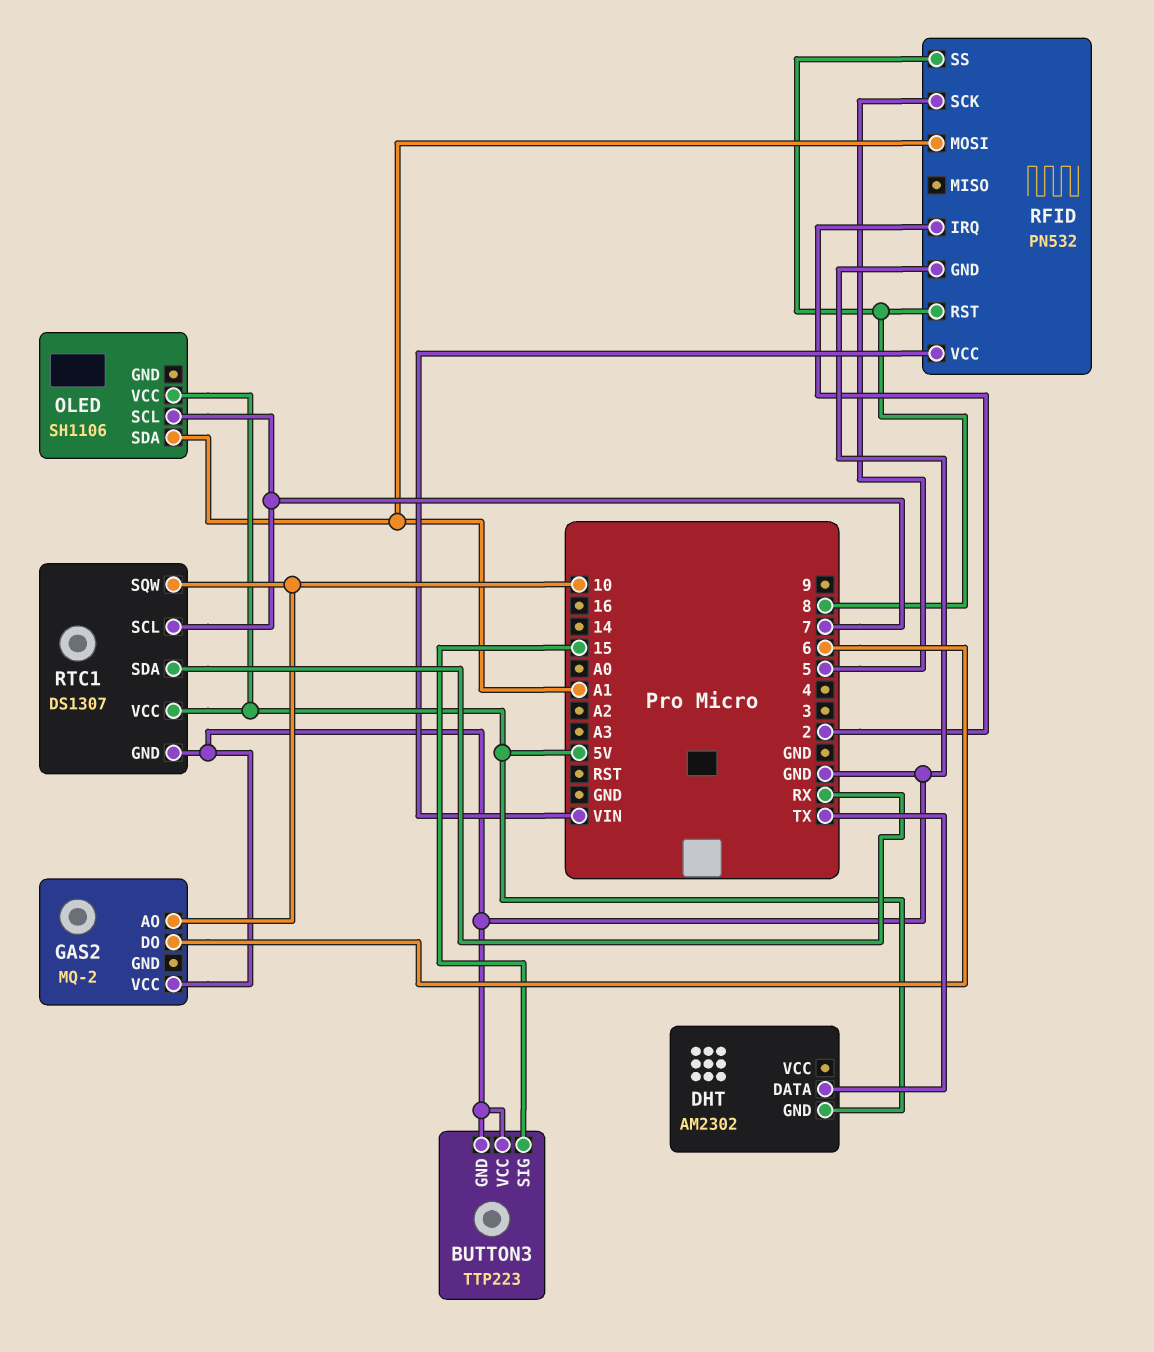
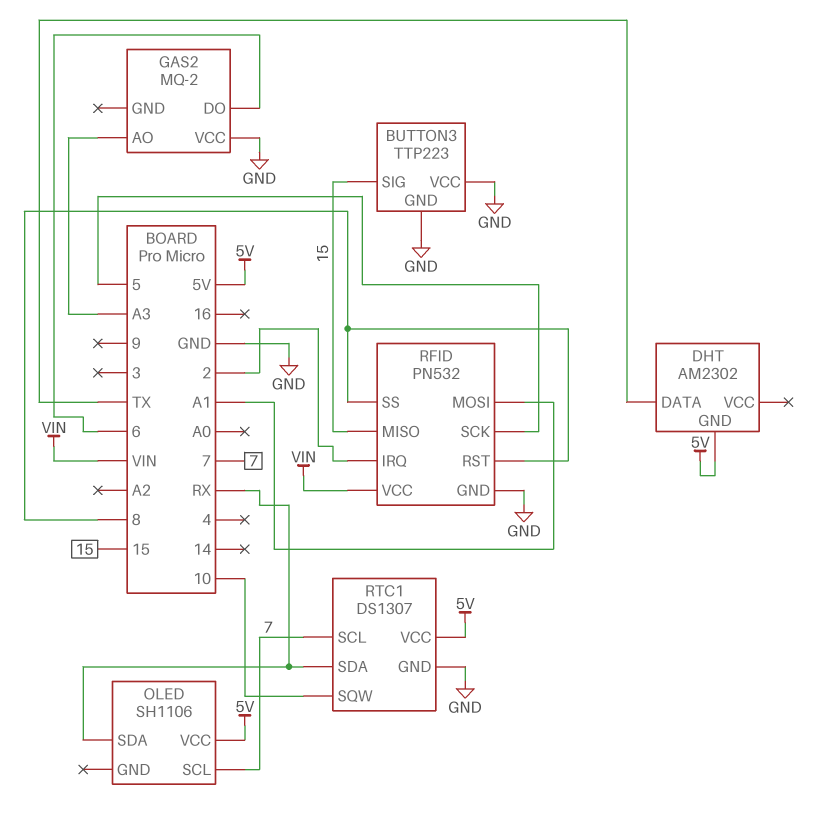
GAS2 pin AO: 10 -> A3
OLED pin SDA: A1 -> RX
RFID pin MISO: none -> 15

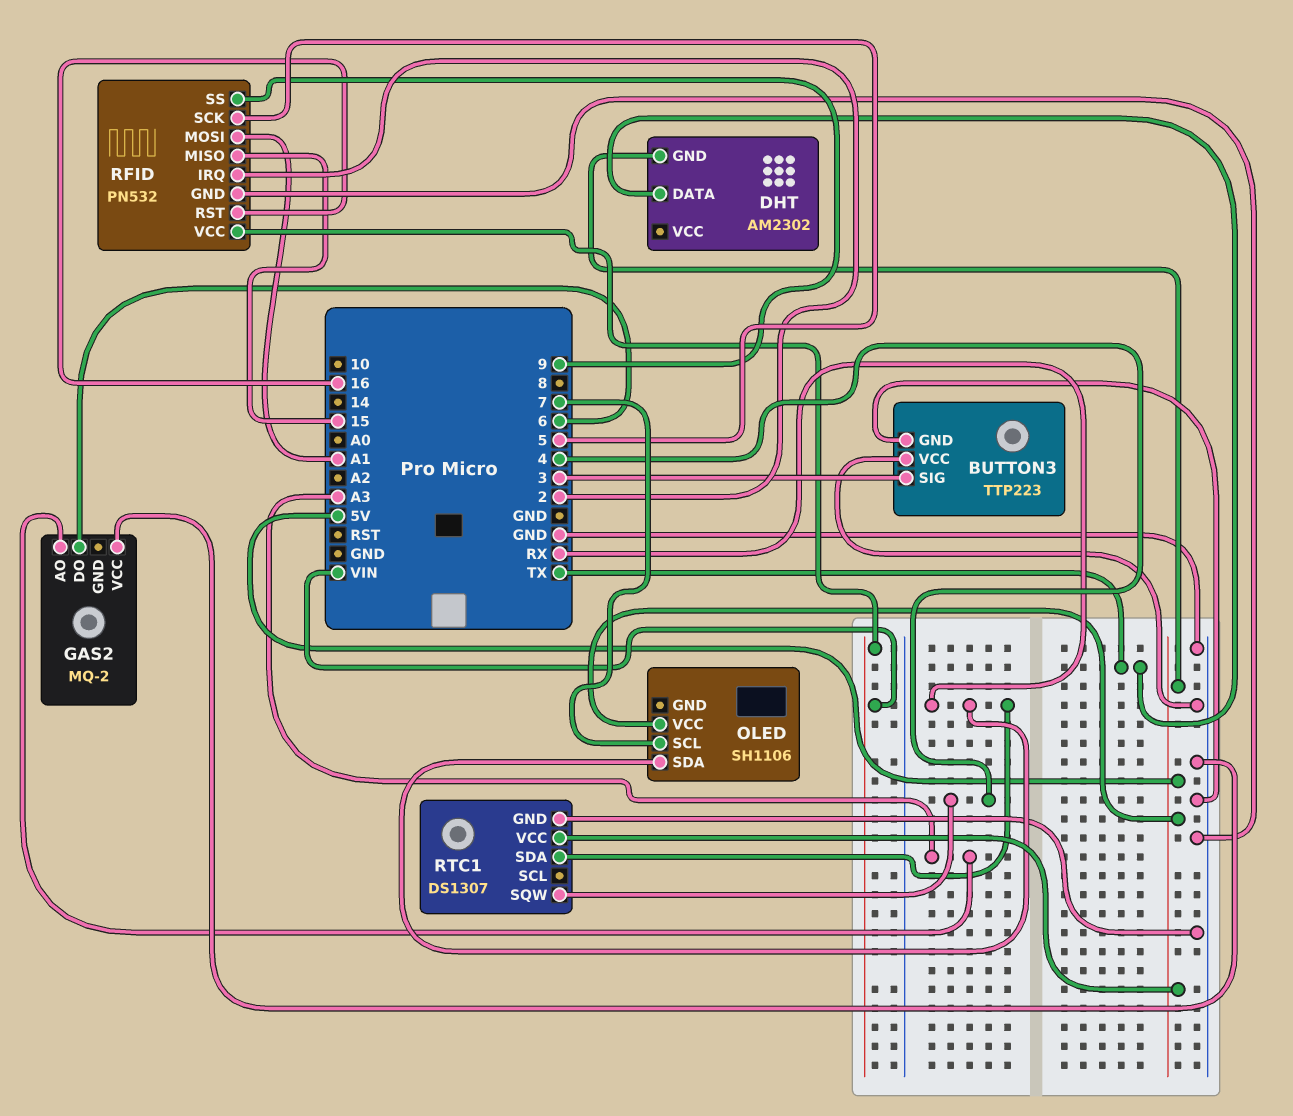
BUTTON3 pin SIG: 15 -> 3
RFID pin RST: 8 -> 16
RFID pin SS: 8 -> 9
RTC1 pin SCL: 7 -> none
RTC1 pin SQW: 10 -> 4

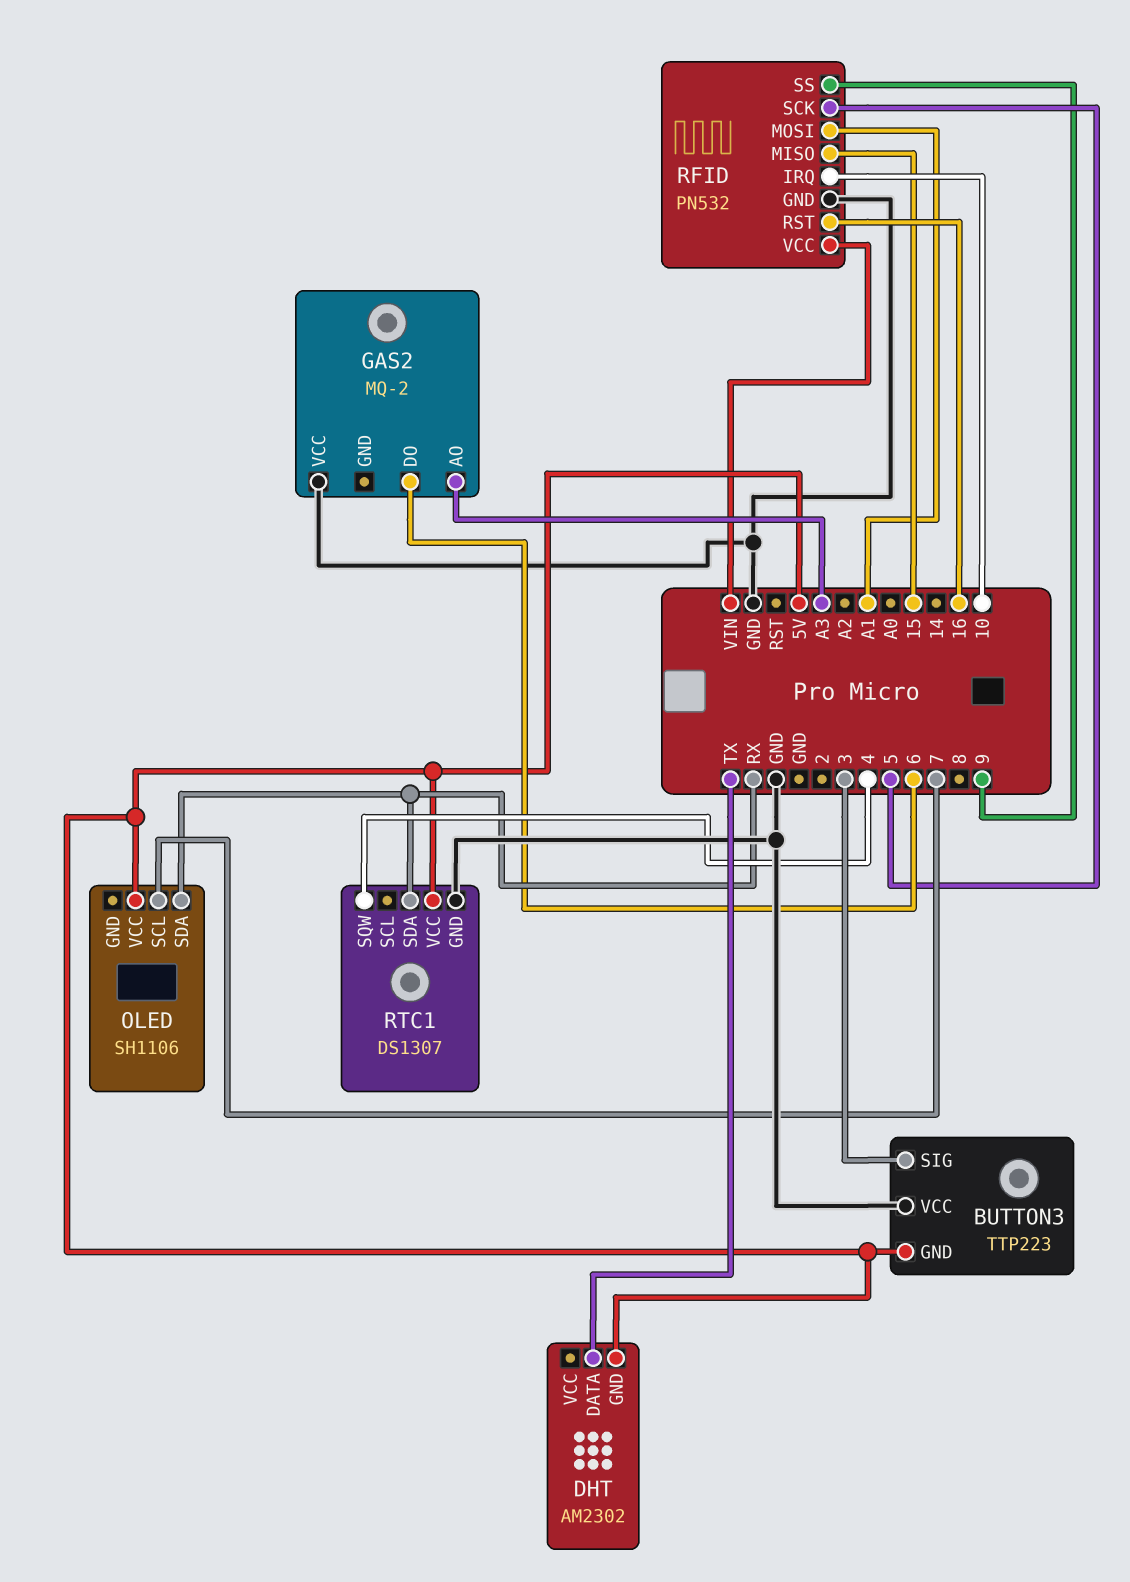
BUTTON3 pin GND: GND -> 5V
RFID pin IRQ: 2 -> 10

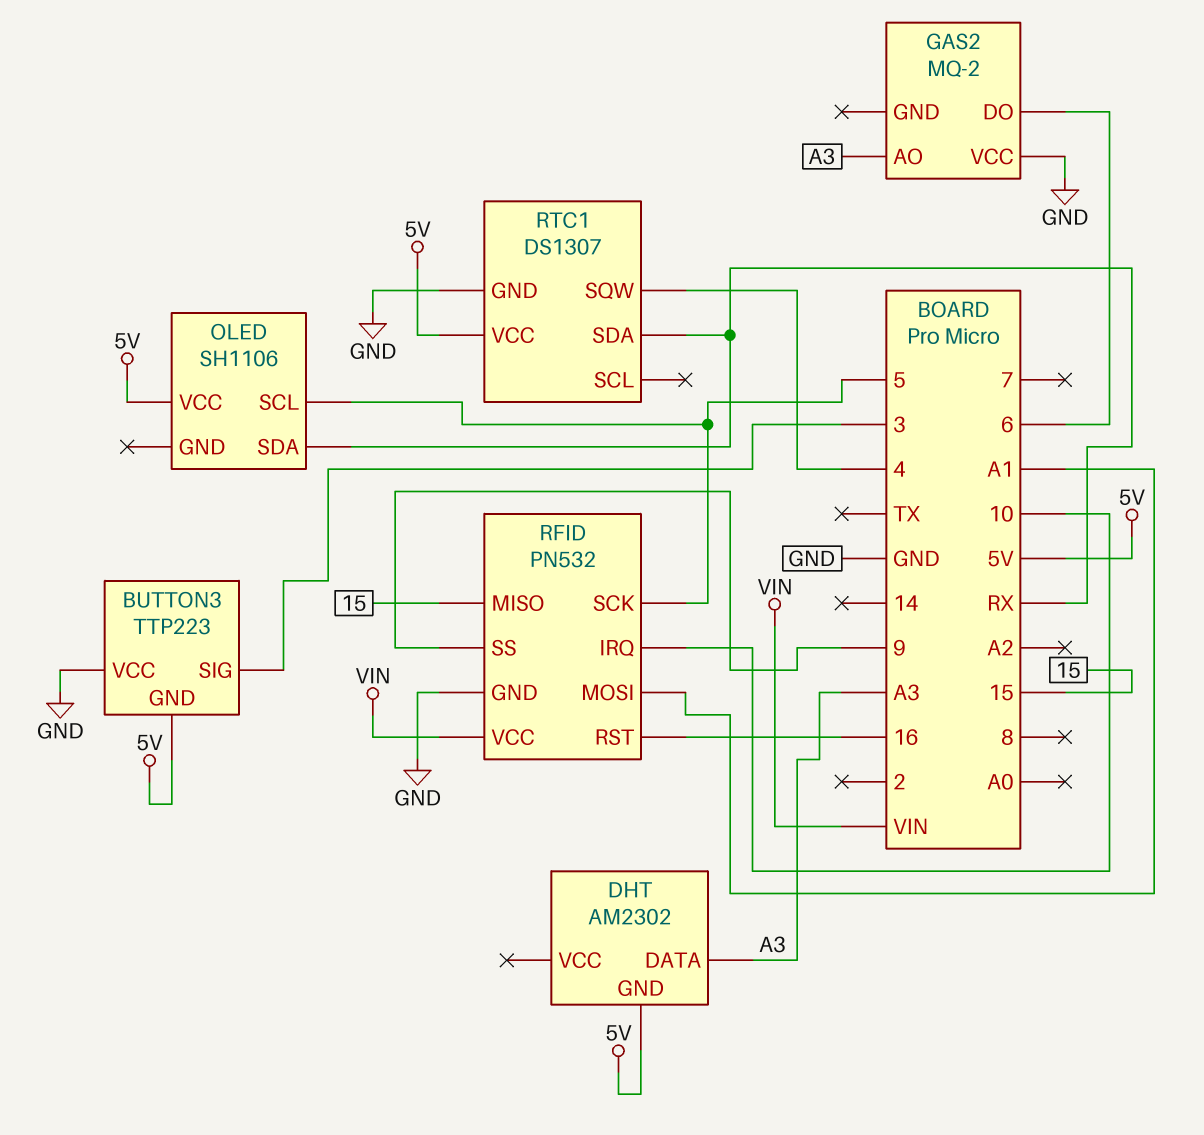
DHT pin DATA: TX -> A3
OLED pin SCL: 7 -> 5

